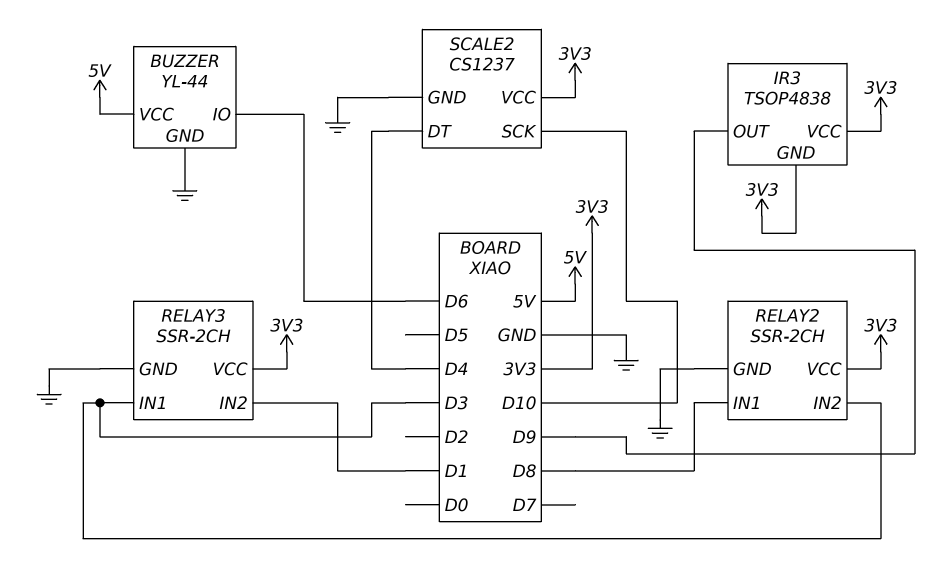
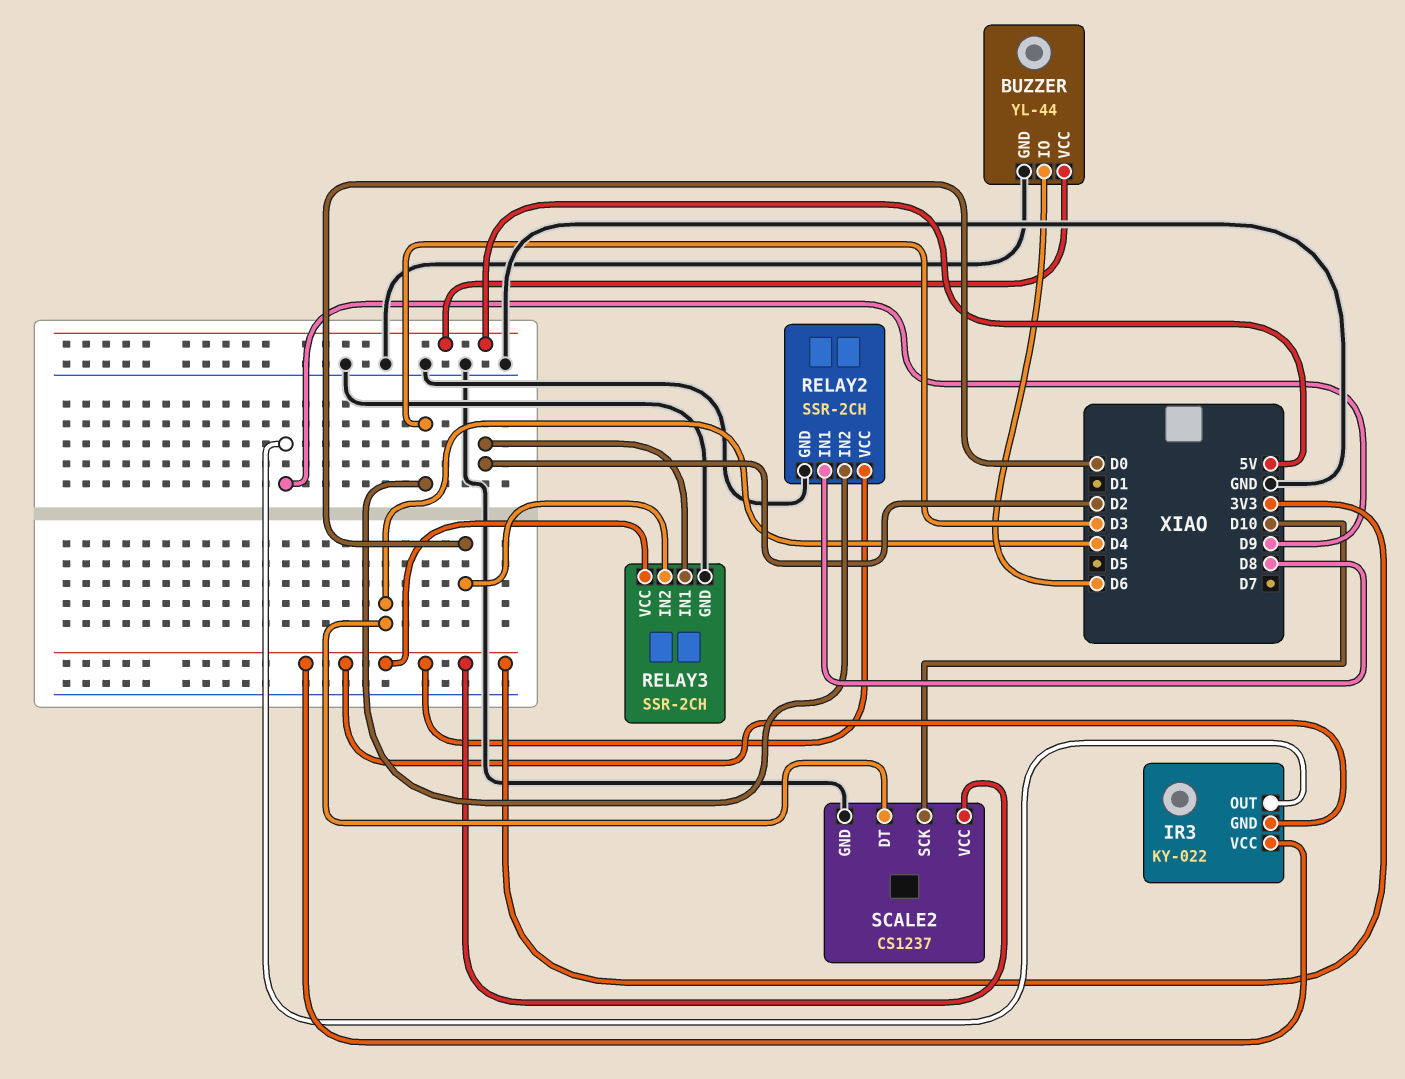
IR3: TSOP4838 -> KY-022
RELAY3 pin IN1: D3 -> D2
RELAY3 pin IN2: D1 -> D0

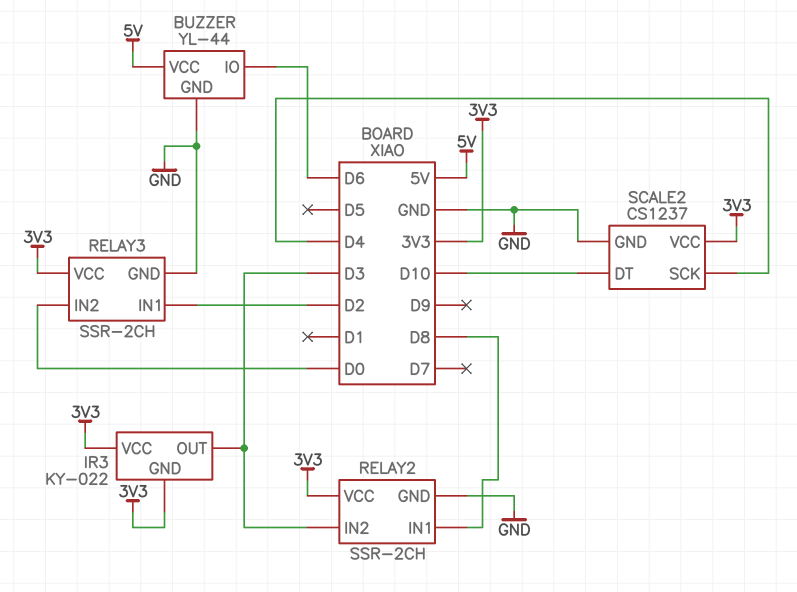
IR3 pin OUT: D9 -> D3
SCALE2 pin DT: D4 -> D10
SCALE2 pin SCK: D10 -> D4

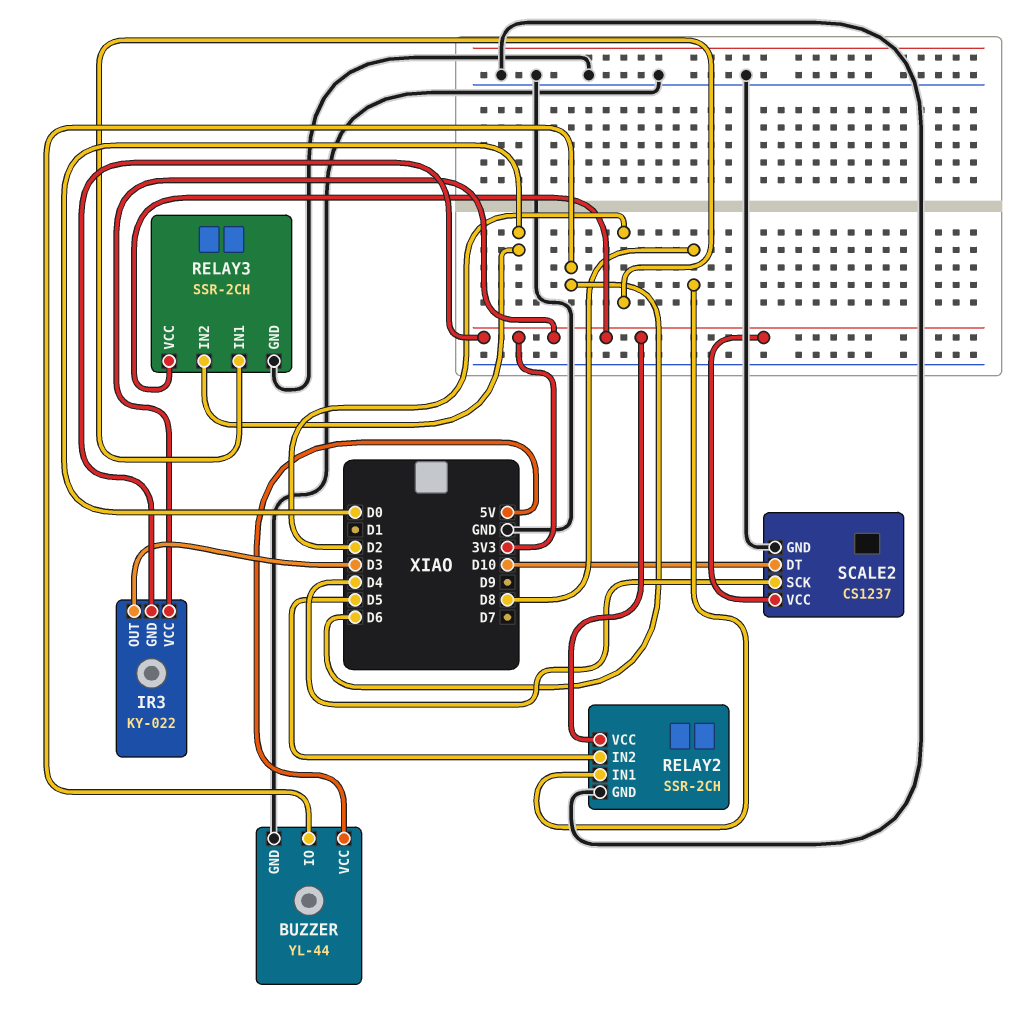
RELAY2 pin IN2: D3 -> D5

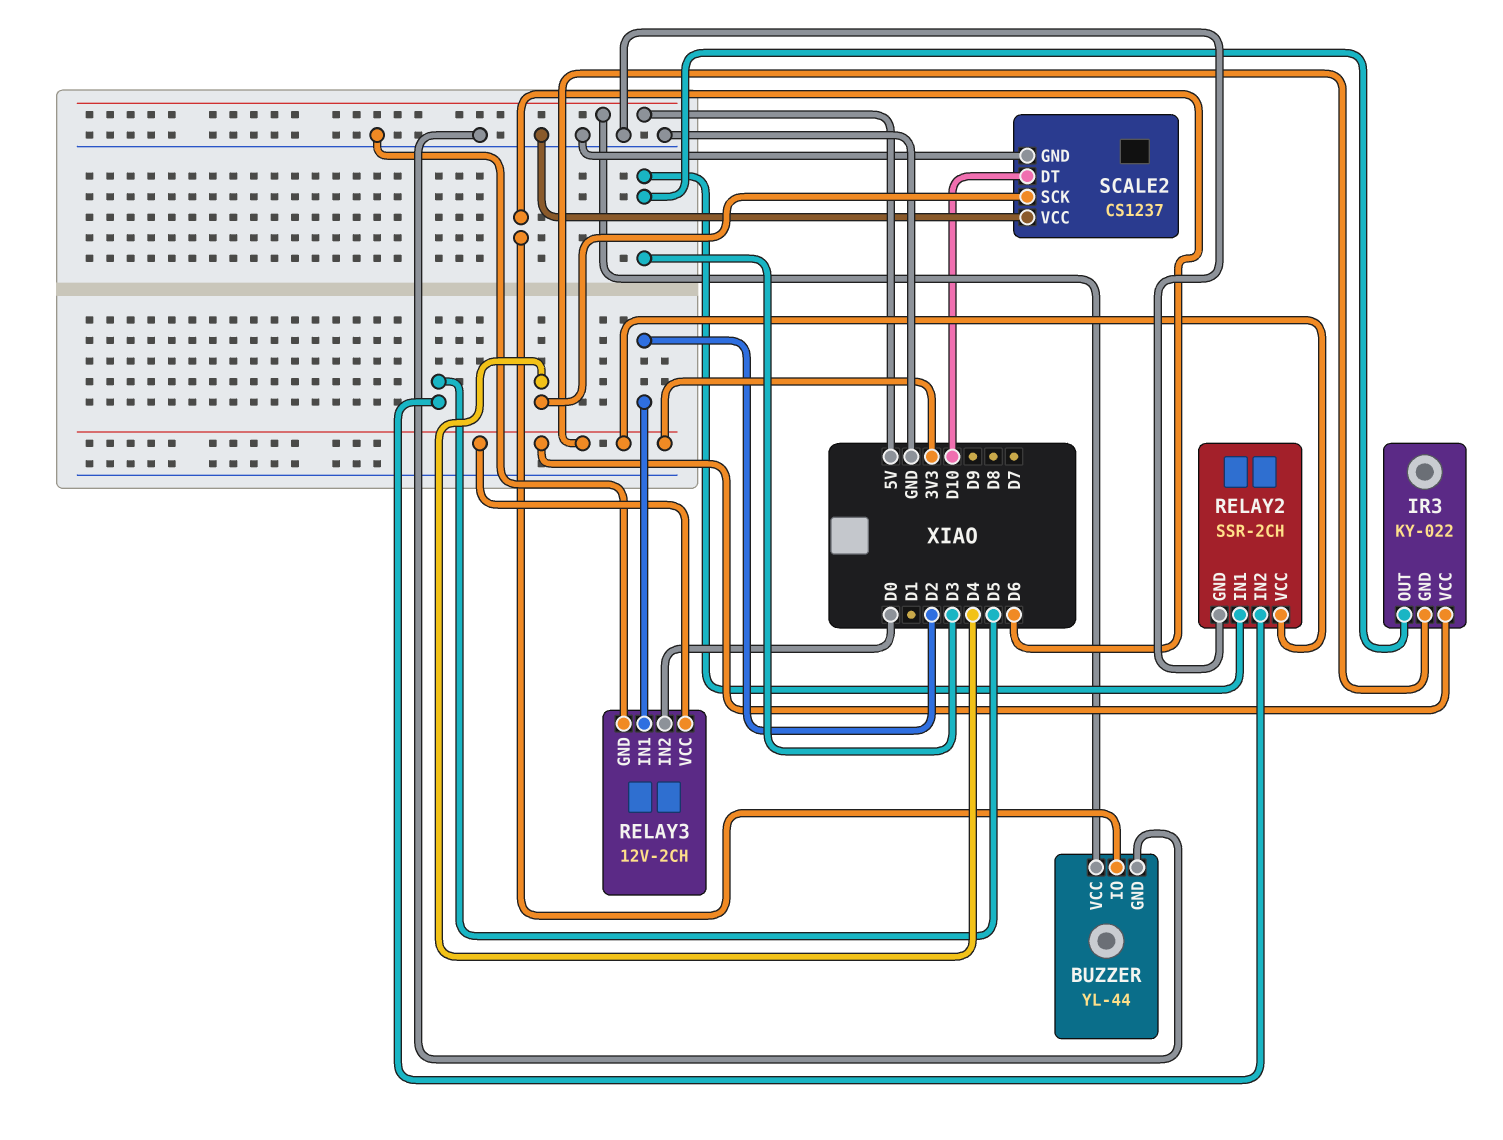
RELAY2 pin IN1: D8 -> D3
RELAY3: SSR-2CH -> 12V-2CH
SCALE2 pin VCC: 3V3 -> GND

